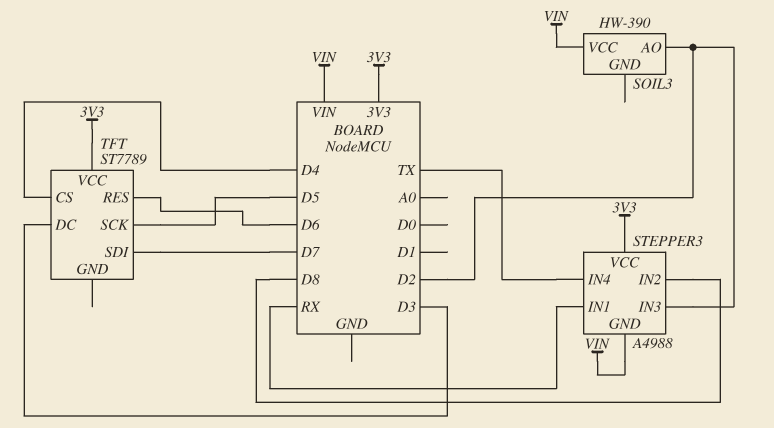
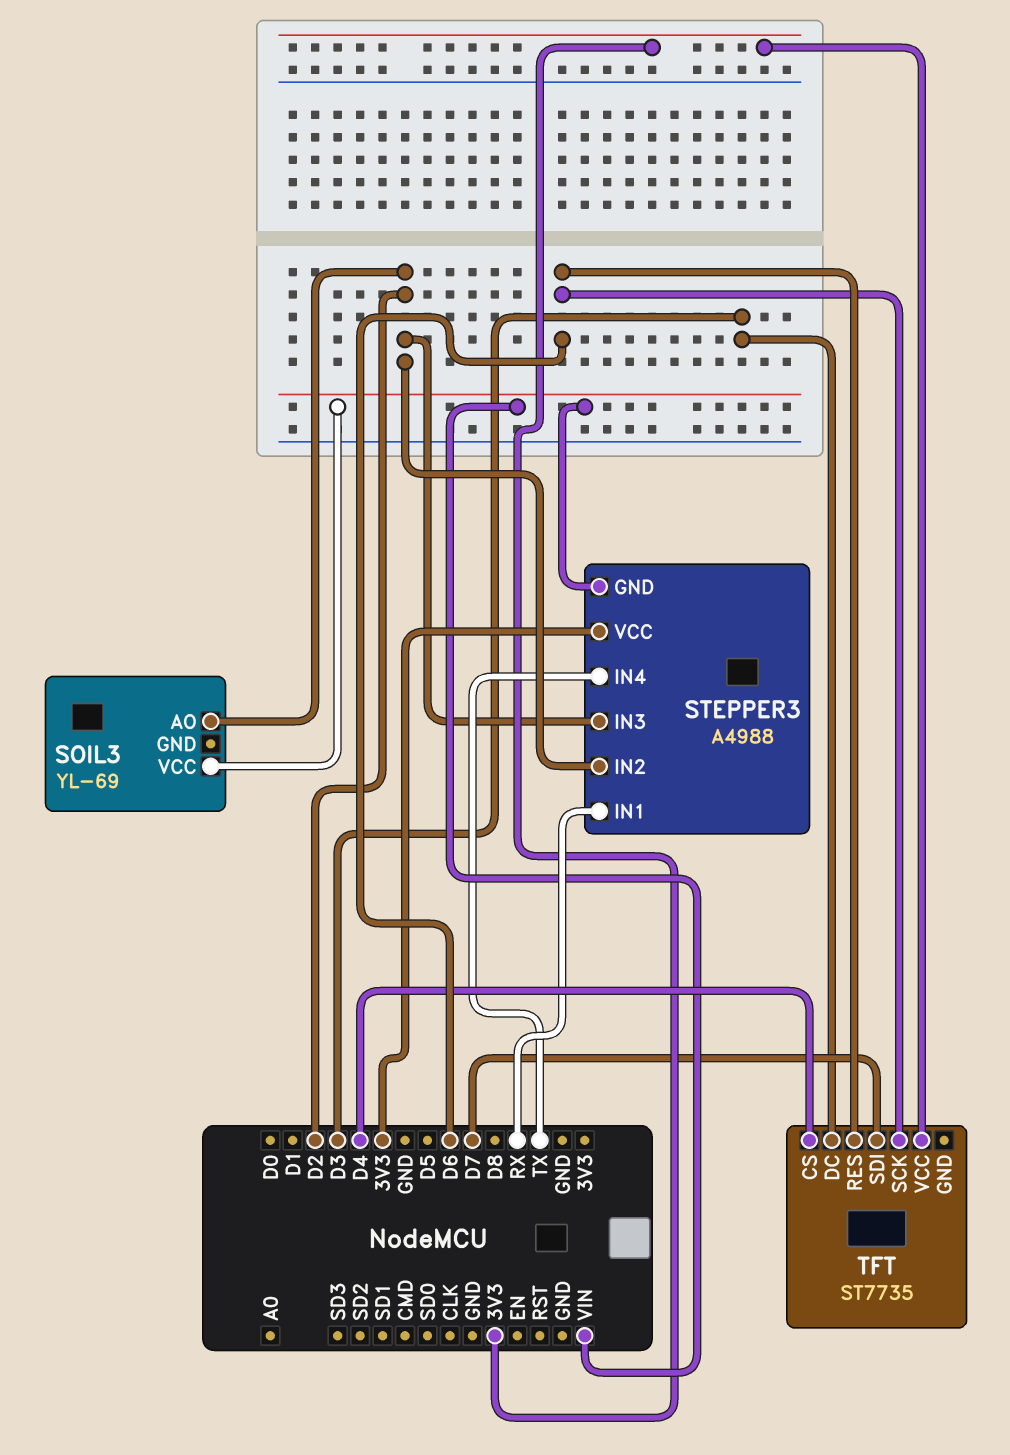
SOIL3: HW-390 -> YL-69
STEPPER3 pin IN2: D8 -> D2
TFT: ST7789 -> ST7735
TFT pin SCK: D5 -> D6

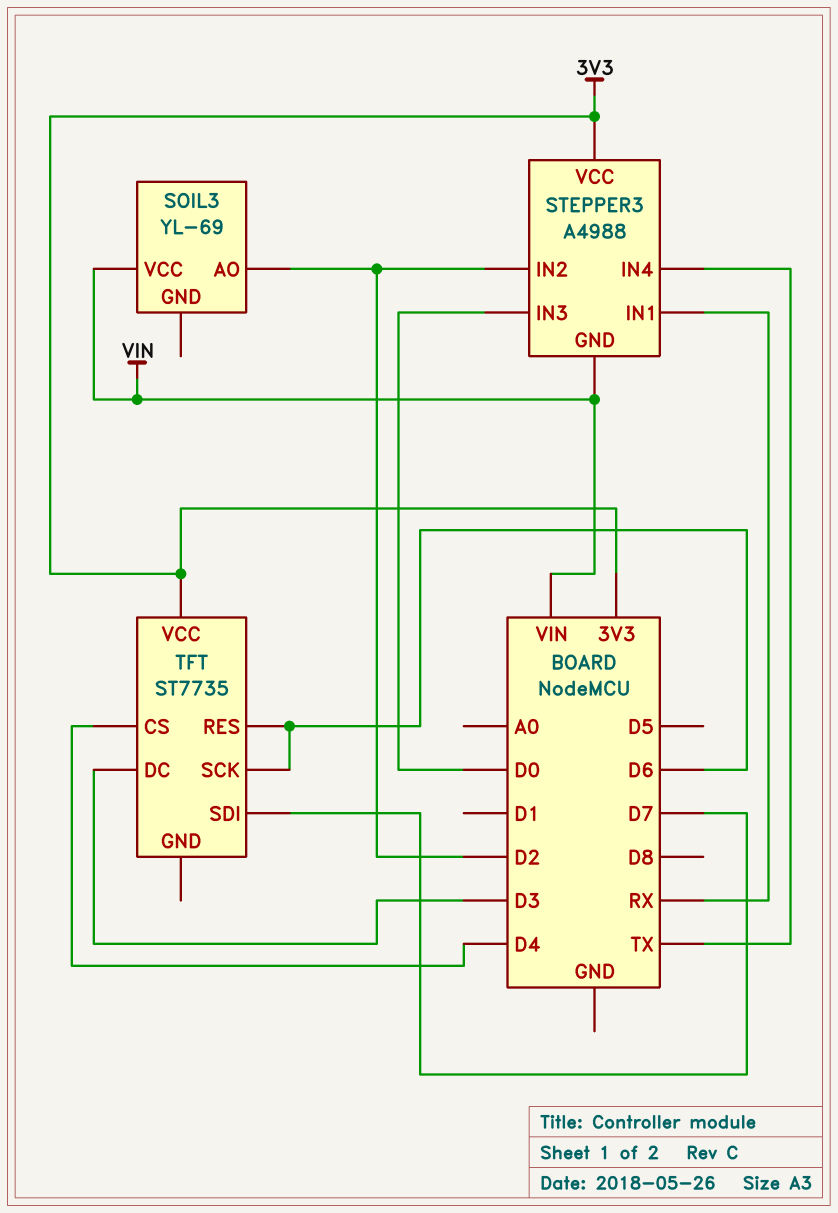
STEPPER3 pin IN3: D2 -> D0

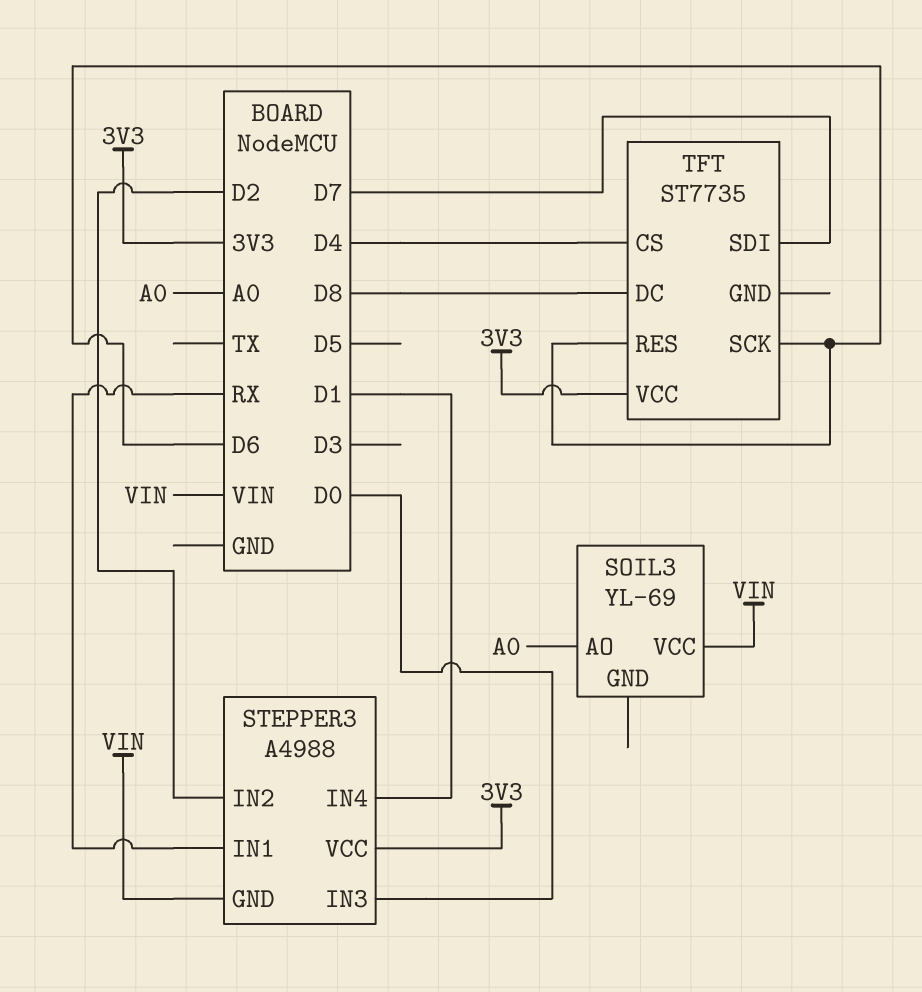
SOIL3 pin AO: D2 -> A0
STEPPER3 pin IN4: TX -> D1
TFT pin DC: D3 -> D8

